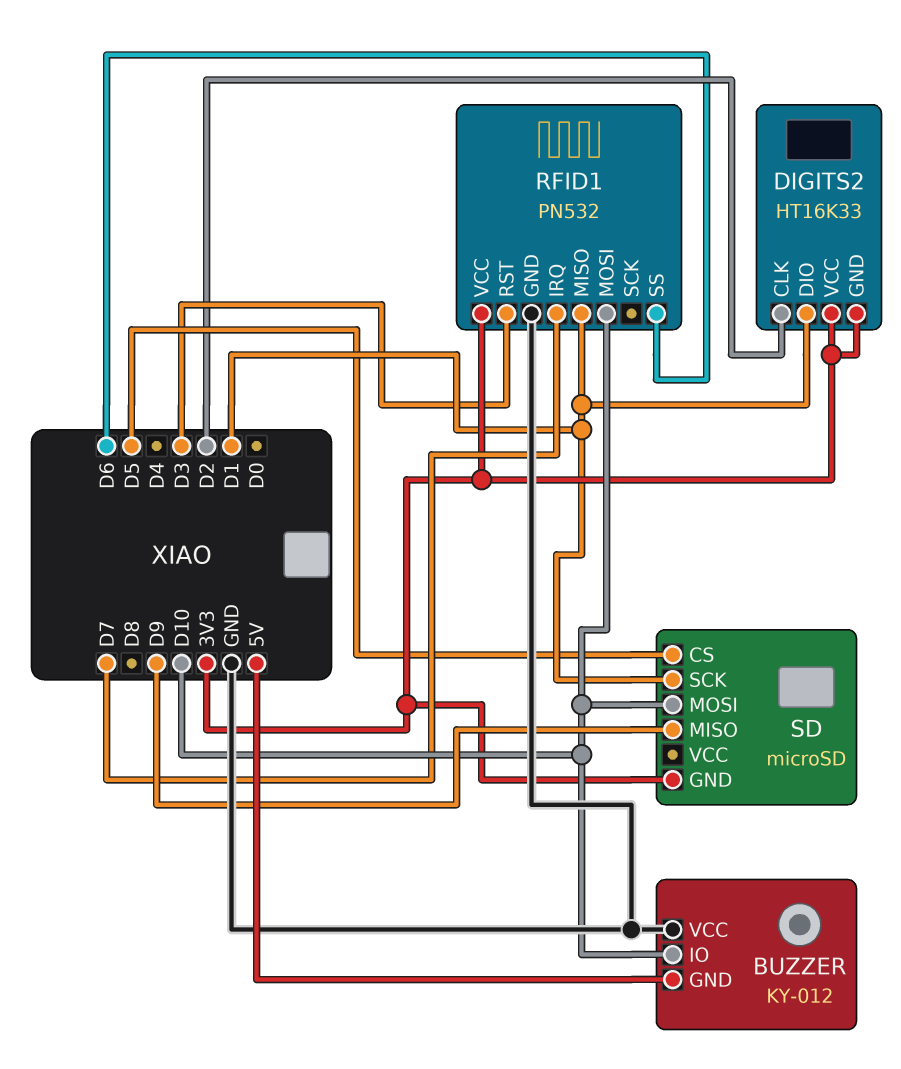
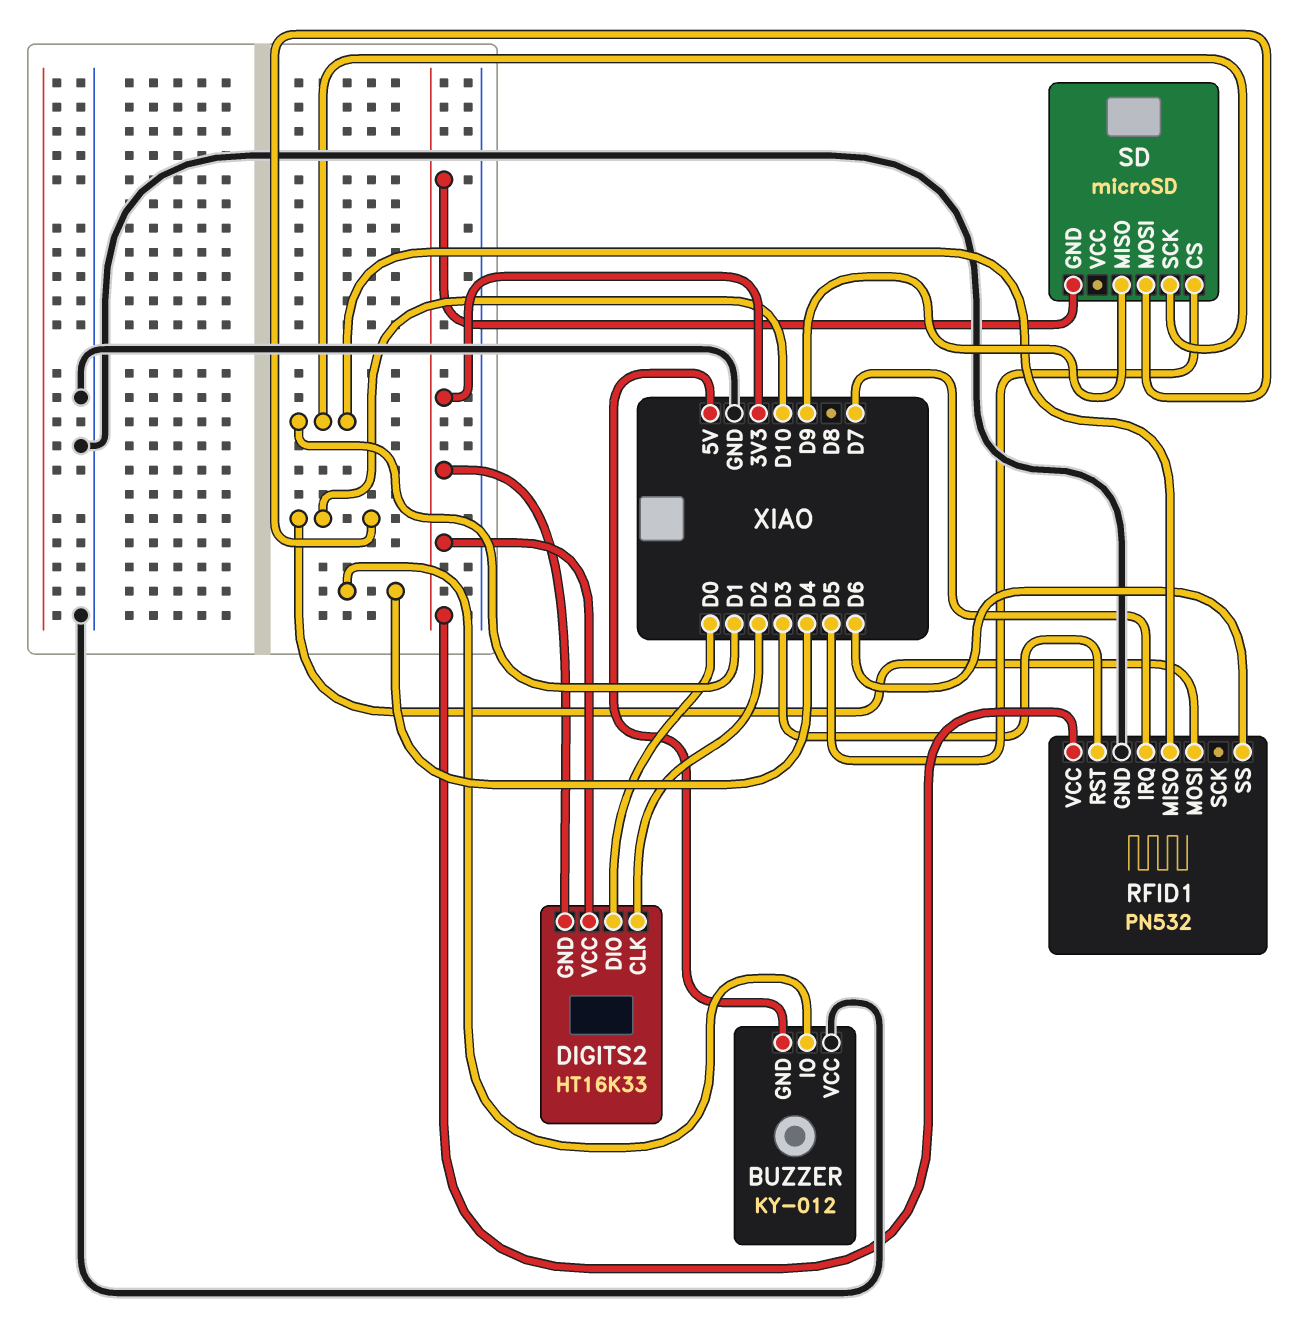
BUZZER pin IO: D10 -> D4
DIGITS2 pin DIO: D1 -> D0

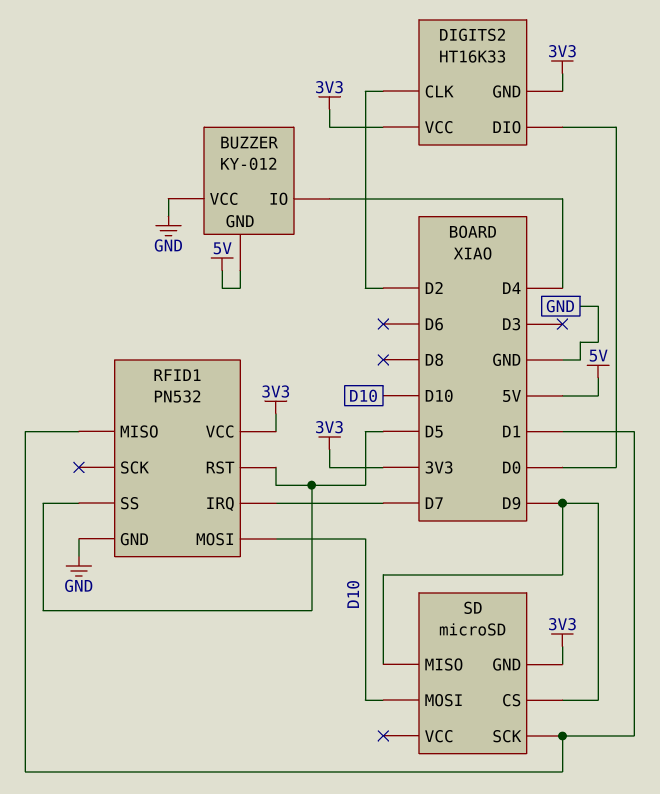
RFID1 pin RST: D3 -> D5
RFID1 pin SS: D6 -> D5
SD pin CS: D5 -> D9

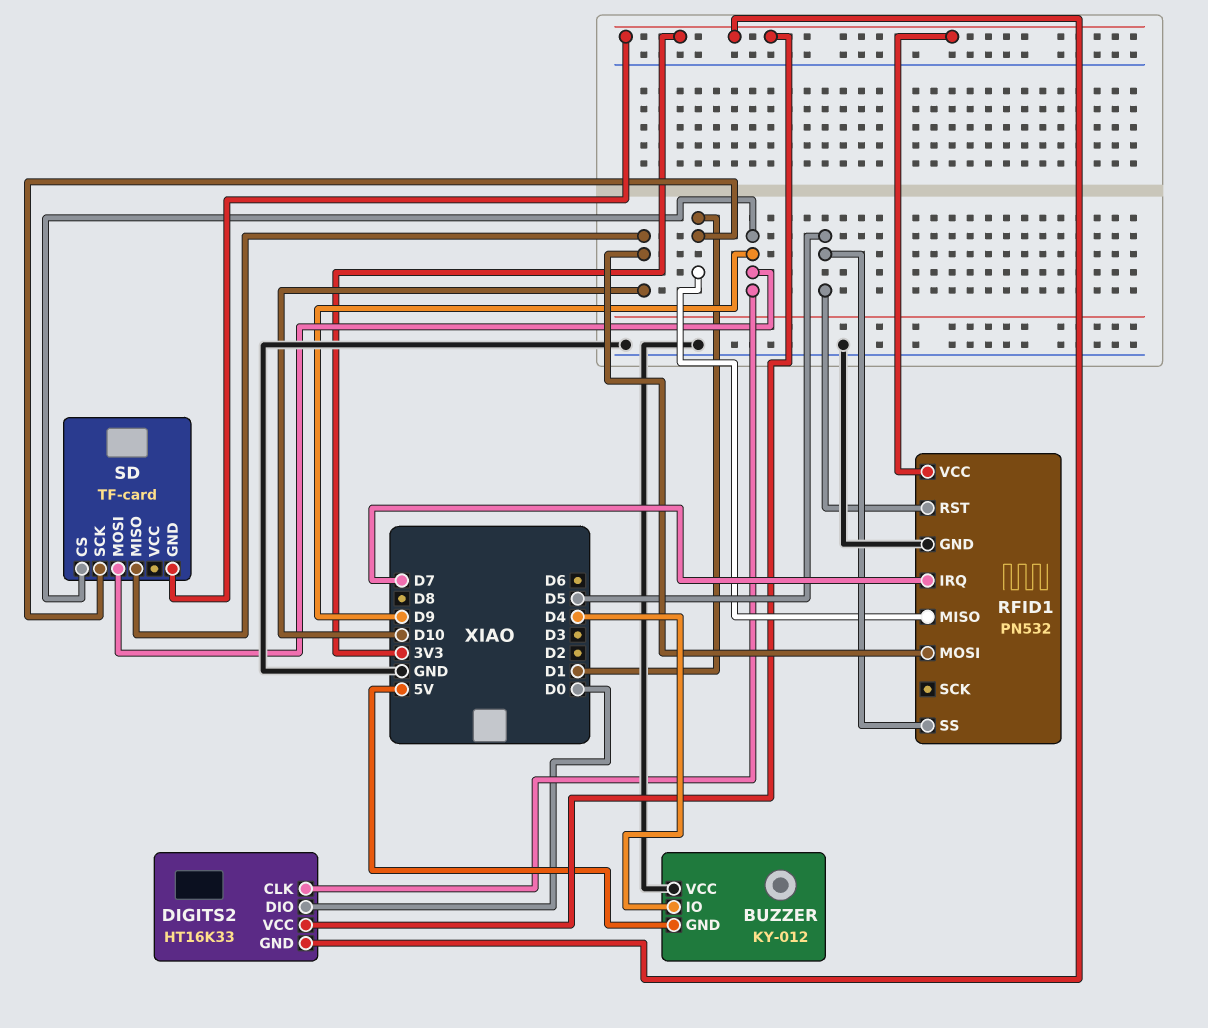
DIGITS2 pin CLK: D2 -> D9
SD: microSD -> TF-card
SD pin MISO: D9 -> D10
SD pin MOSI: D10 -> D9

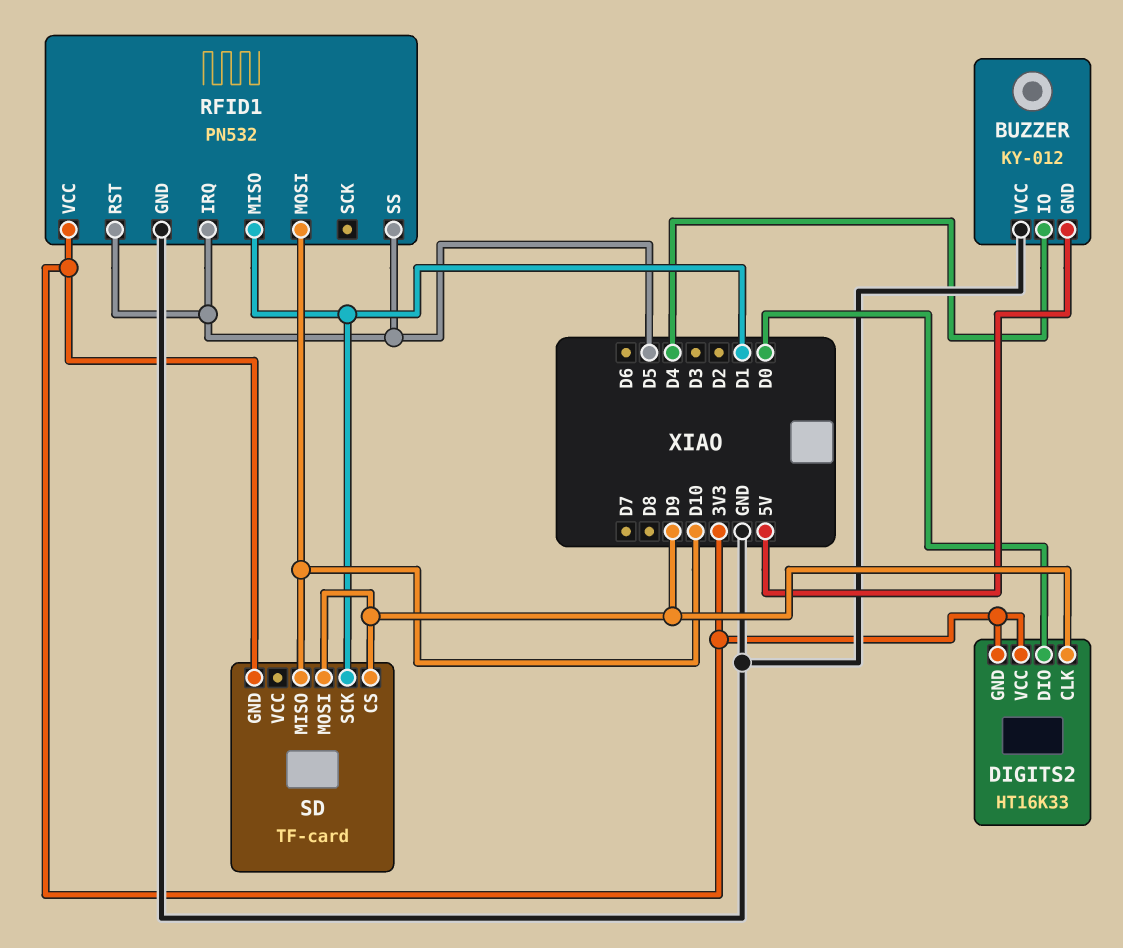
RFID1 pin IRQ: D7 -> D5

